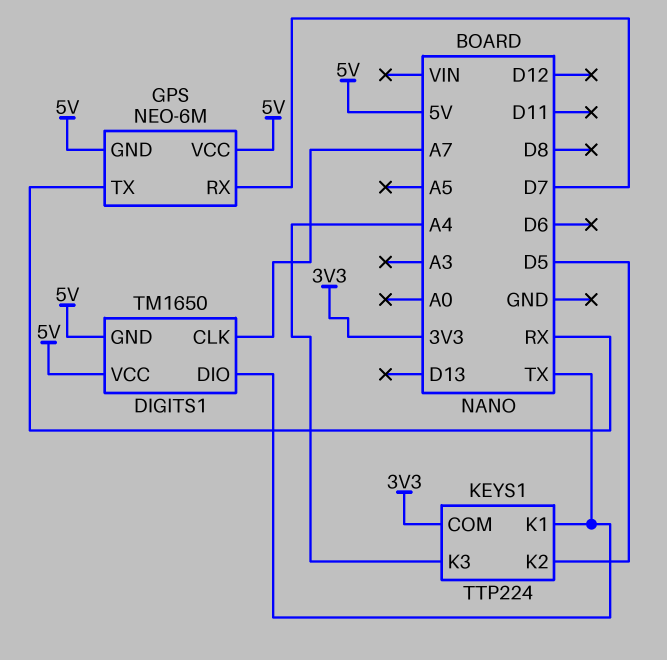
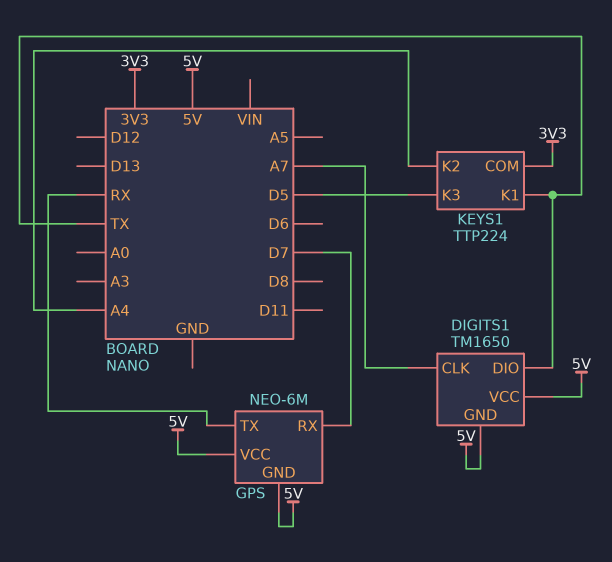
KEYS1 pin K2: D5 -> A4
KEYS1 pin K3: A4 -> D5

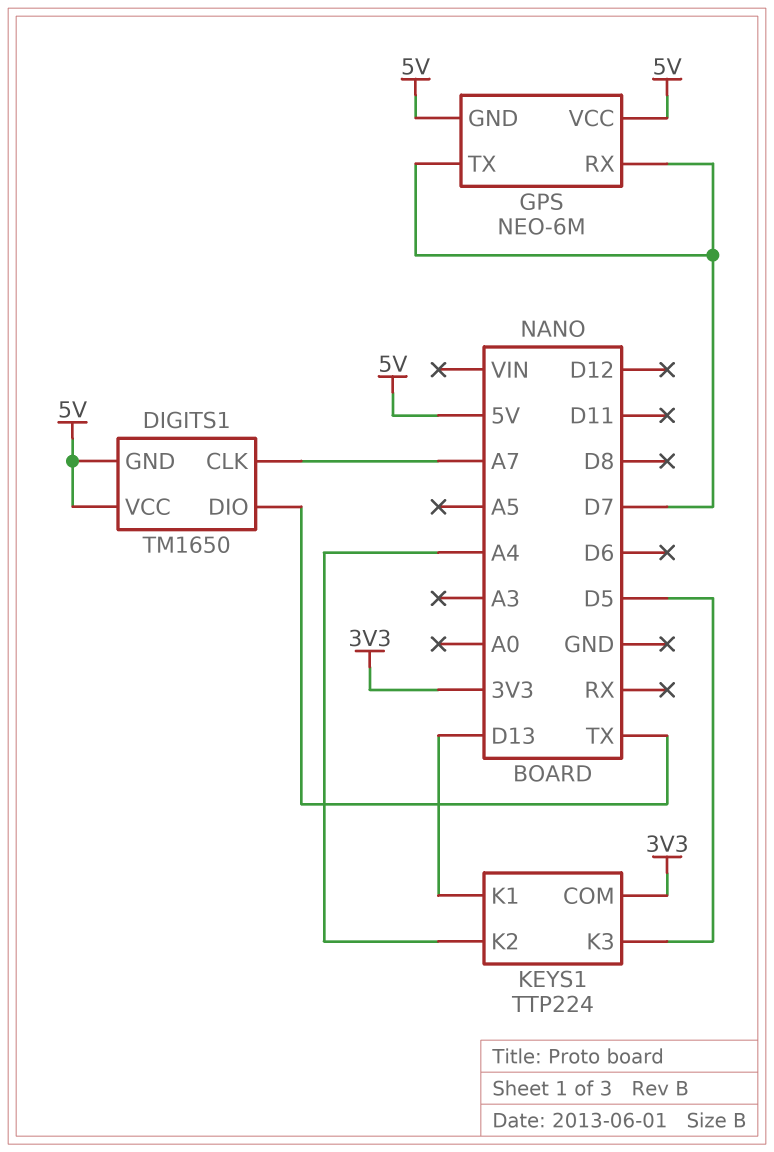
GPS pin TX: RX -> D7
KEYS1 pin K1: TX -> D13

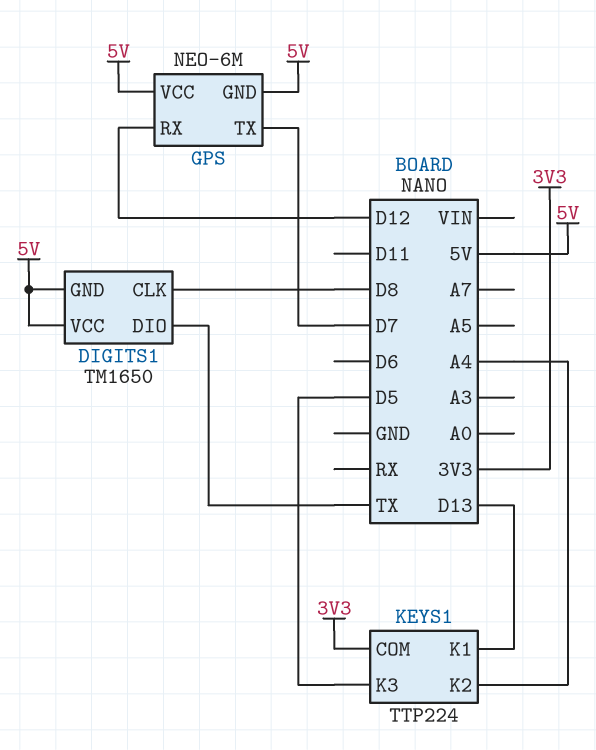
DIGITS1 pin CLK: A7 -> D8
GPS pin RX: D7 -> D12

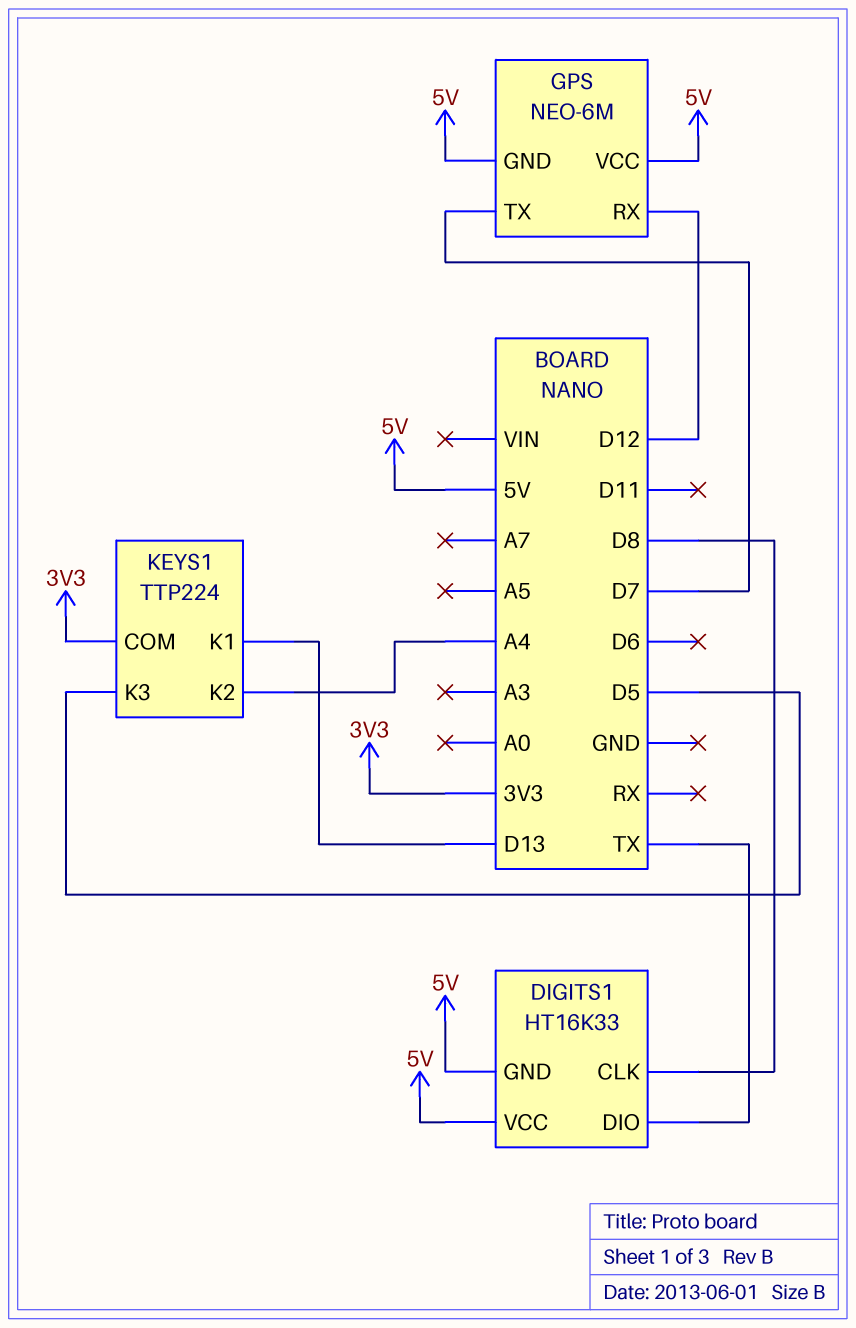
DIGITS1: TM1650 -> HT16K33

